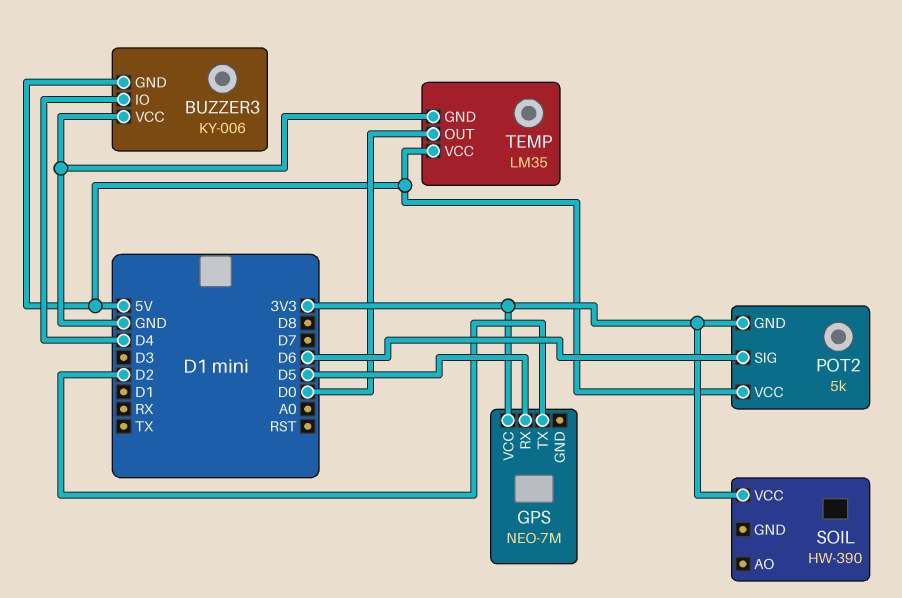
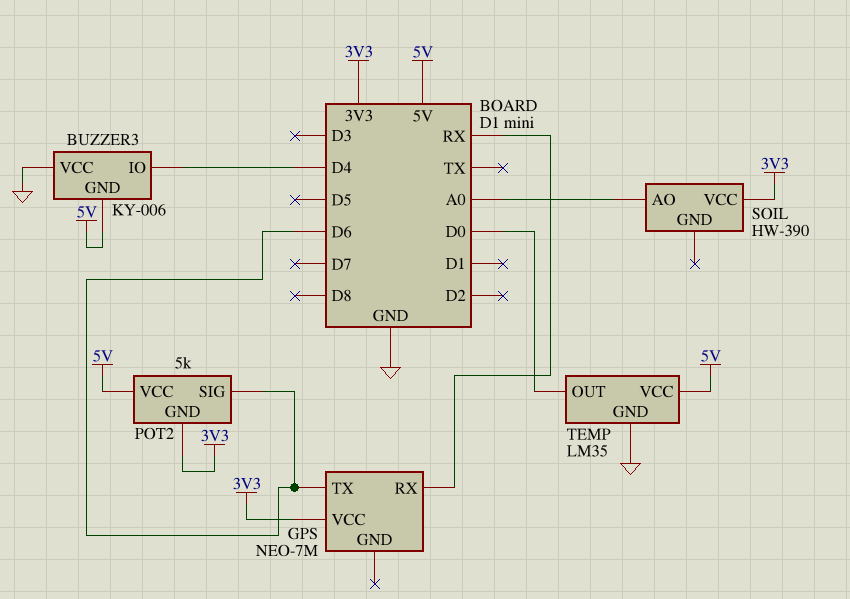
GPS pin RX: D5 -> RX
GPS pin TX: D2 -> D6
SOIL pin AO: none -> A0

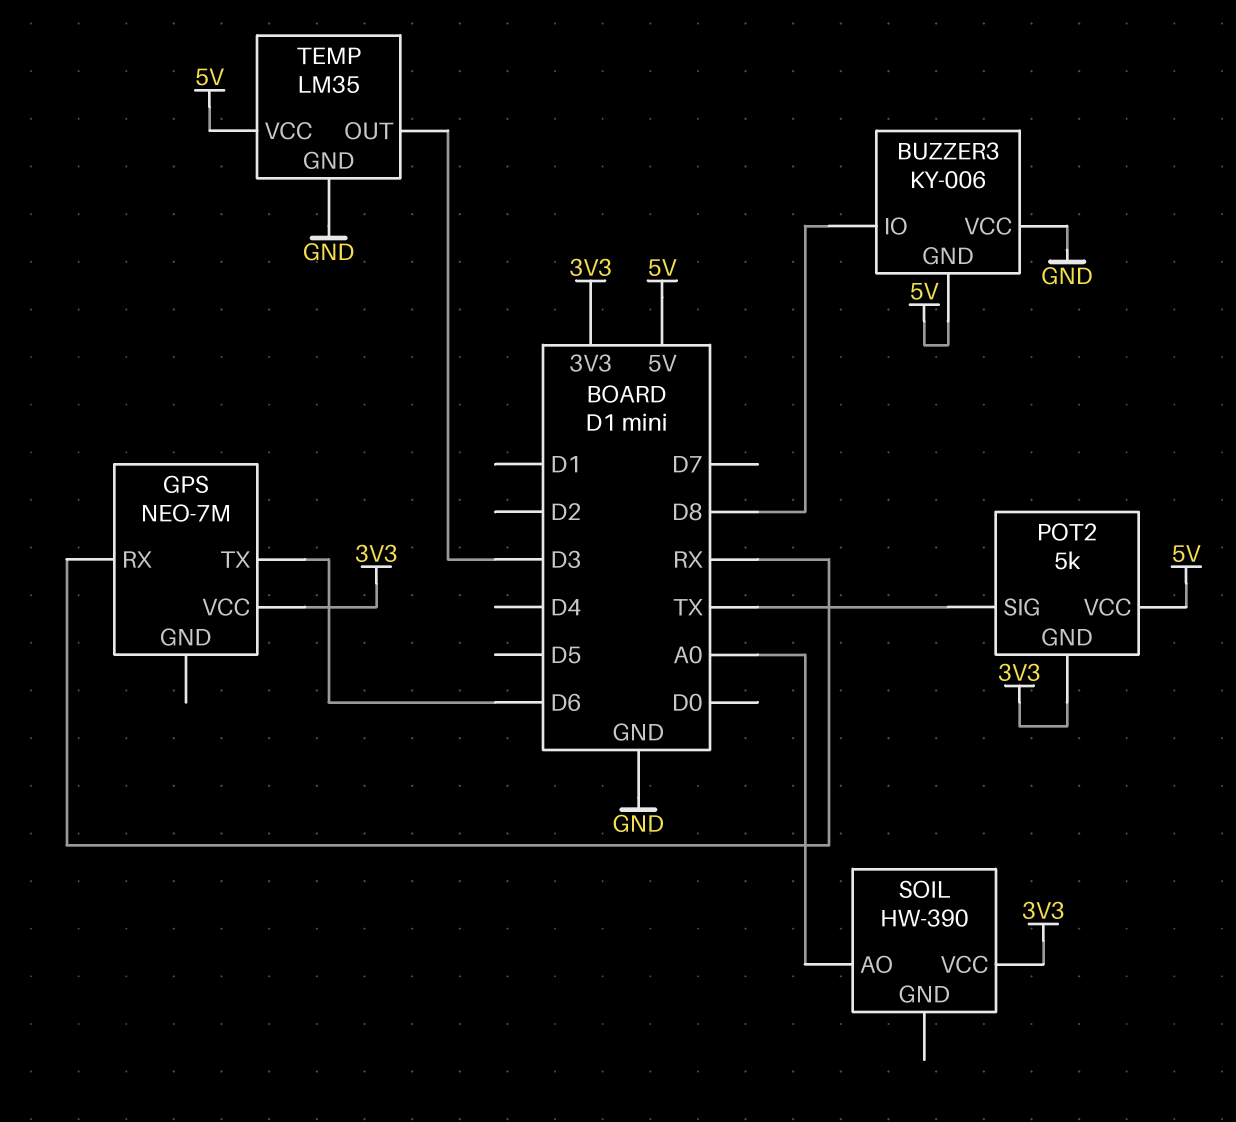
BUZZER3 pin IO: D4 -> D8
POT2 pin SIG: D6 -> TX
TEMP pin OUT: D0 -> D3

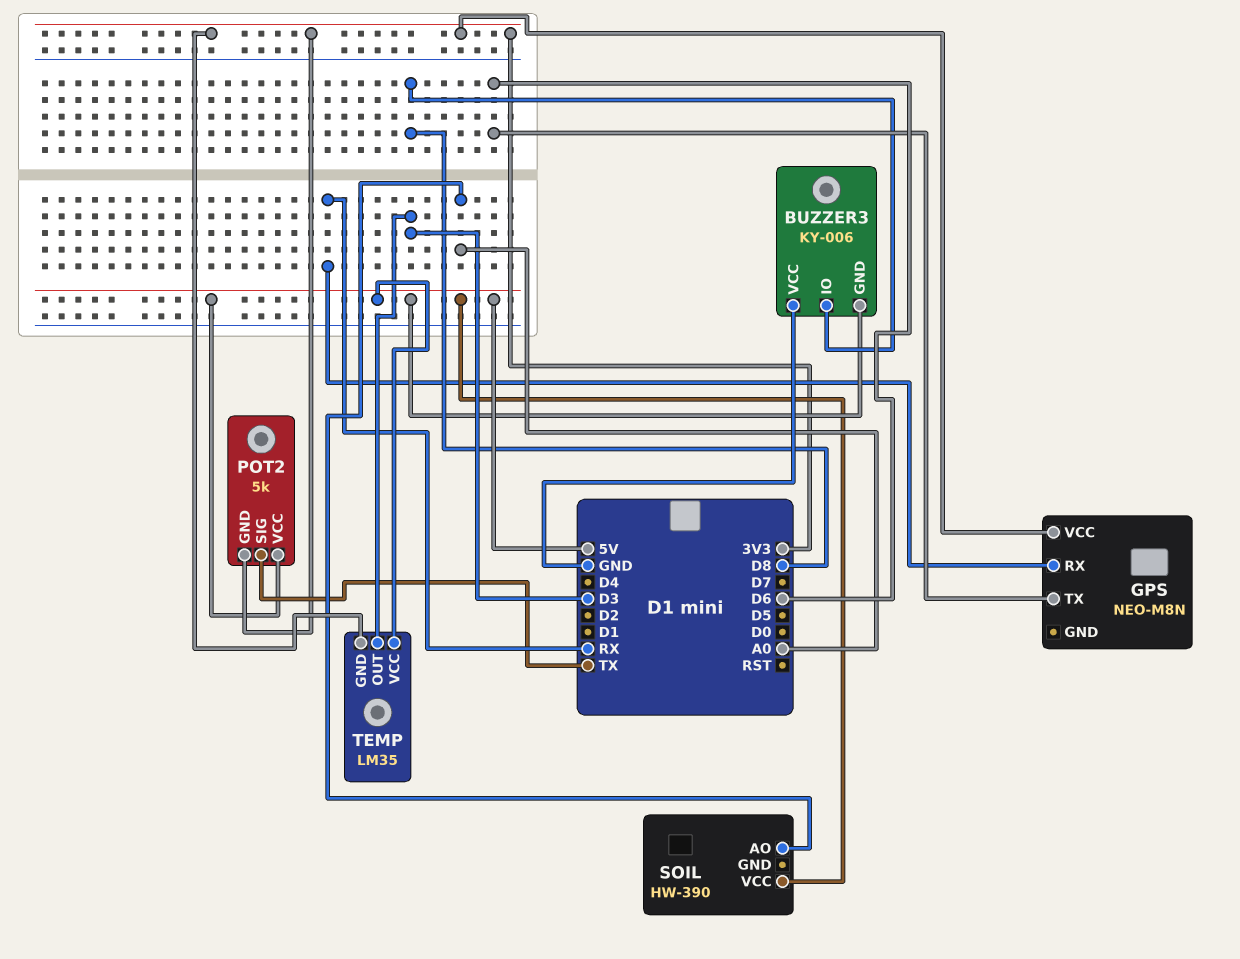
GPS: NEO-7M -> NEO-M8N
SOIL pin VCC: 3V3 -> 5V
TEMP pin GND: GND -> 3V3

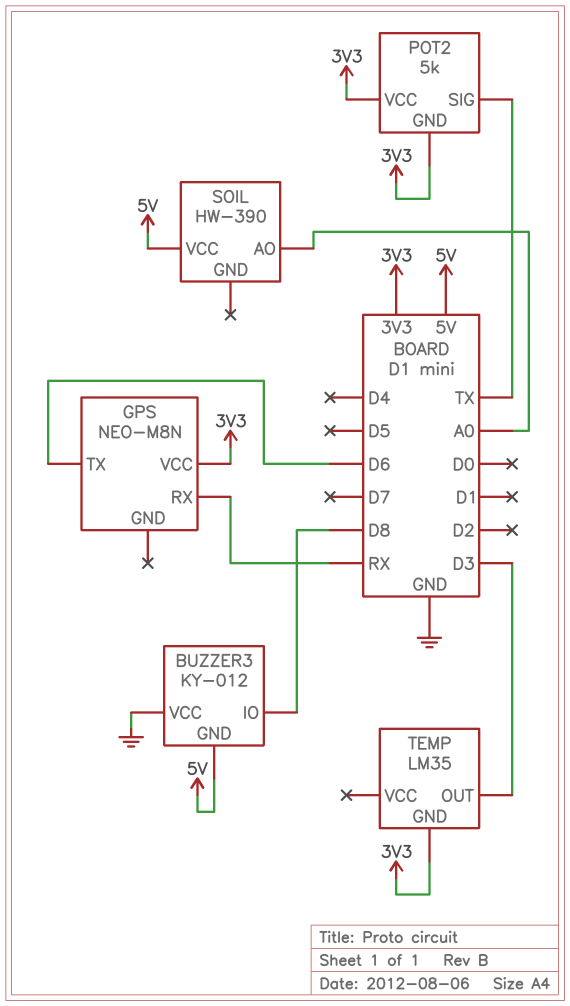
BUZZER3: KY-006 -> KY-012
POT2 pin VCC: 5V -> 3V3
TEMP pin VCC: 5V -> none

